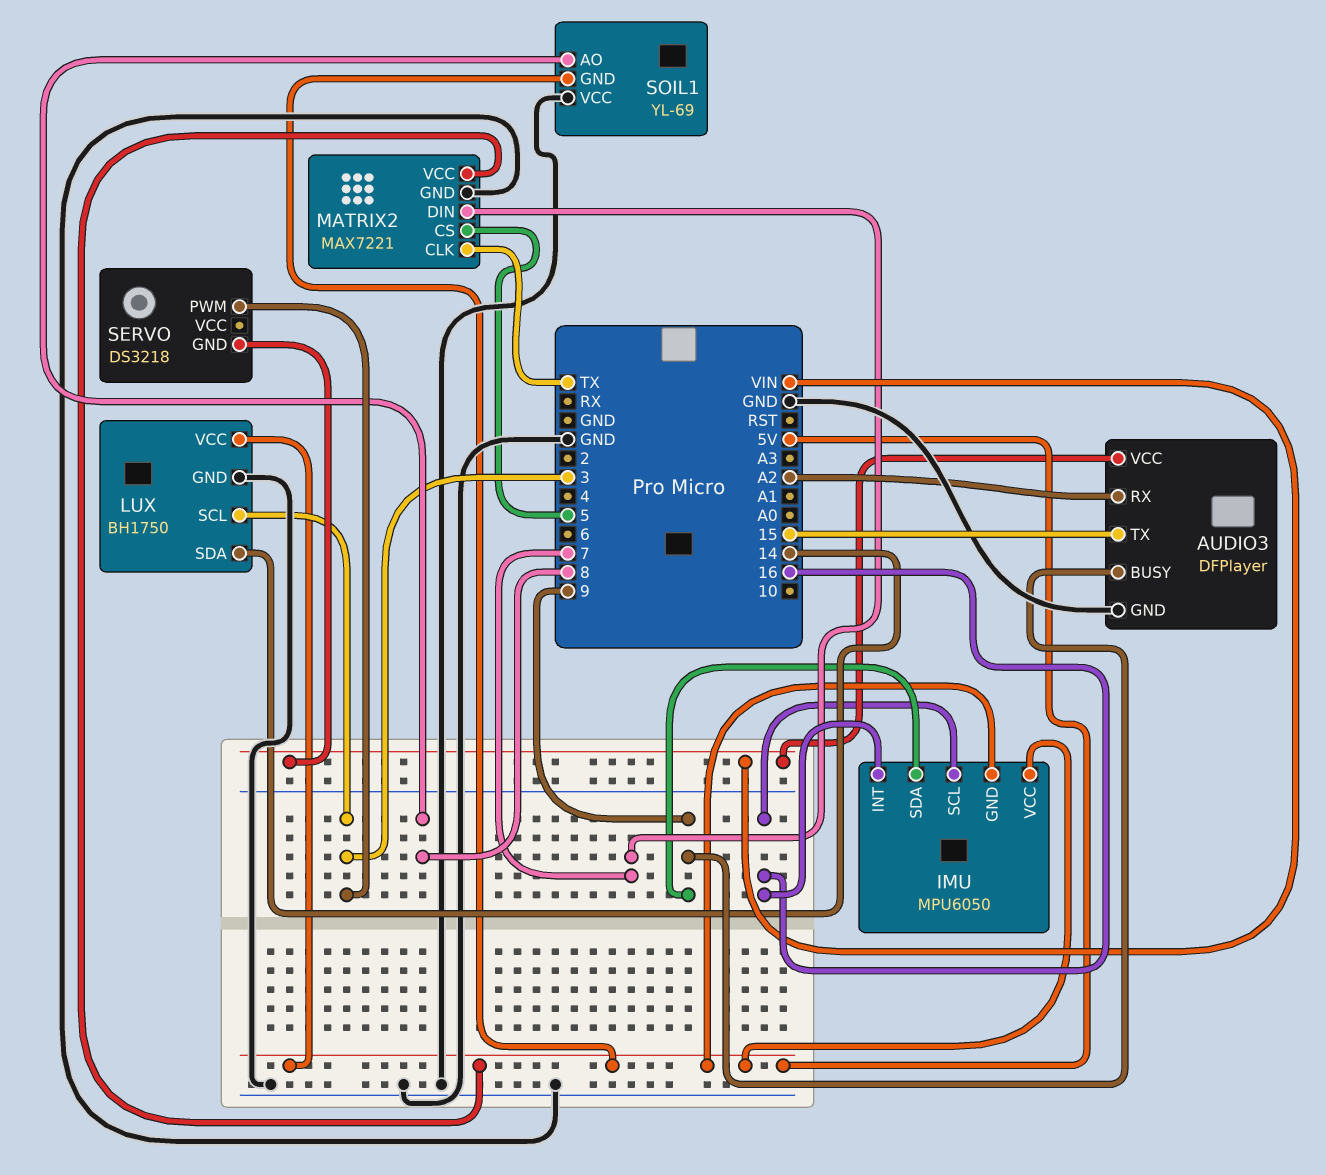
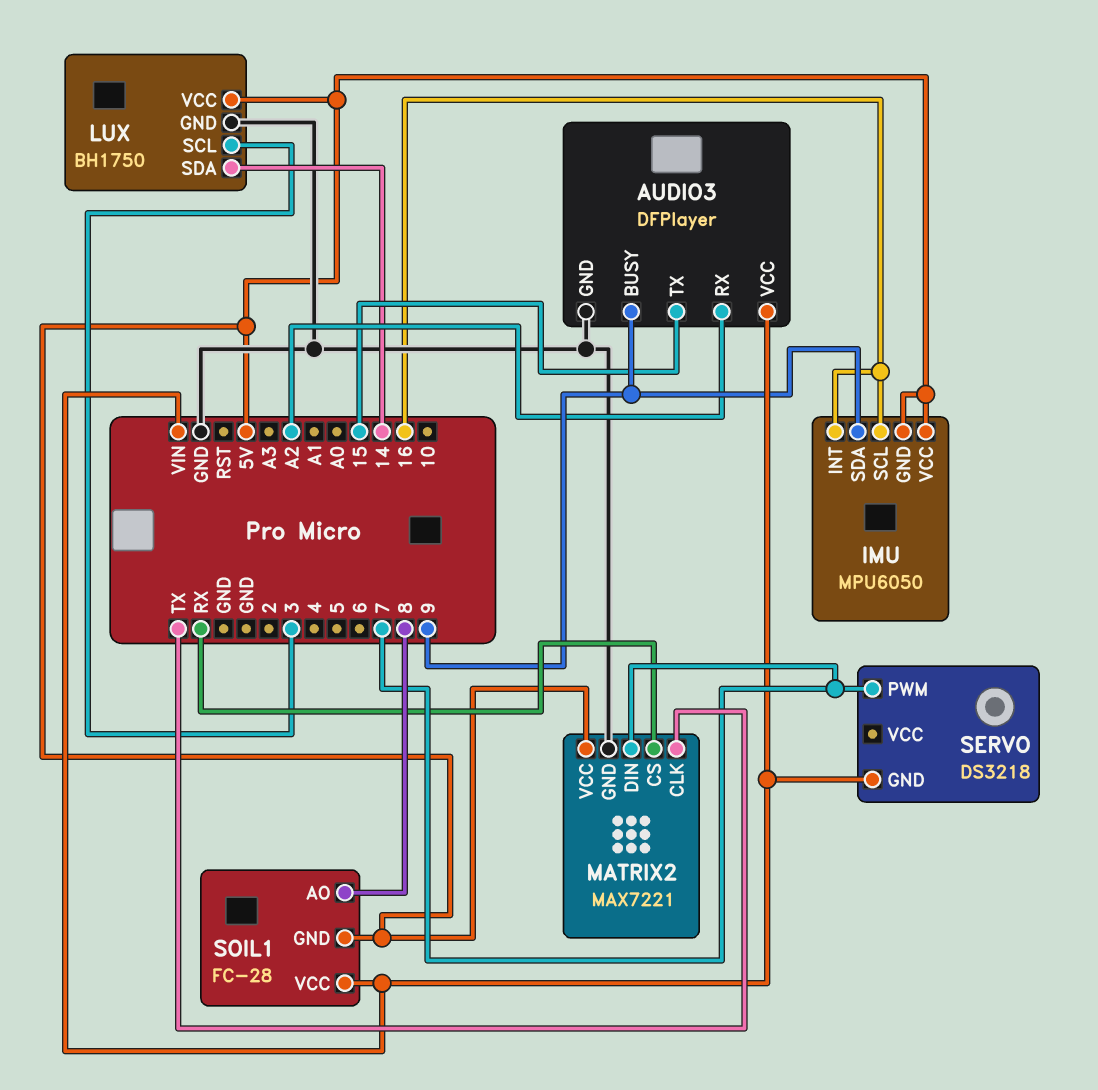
MATRIX2 pin CS: 5 -> RX
SERVO pin PWM: 3 -> 7
SOIL1: YL-69 -> FC-28
SOIL1 pin VCC: GND -> VIN

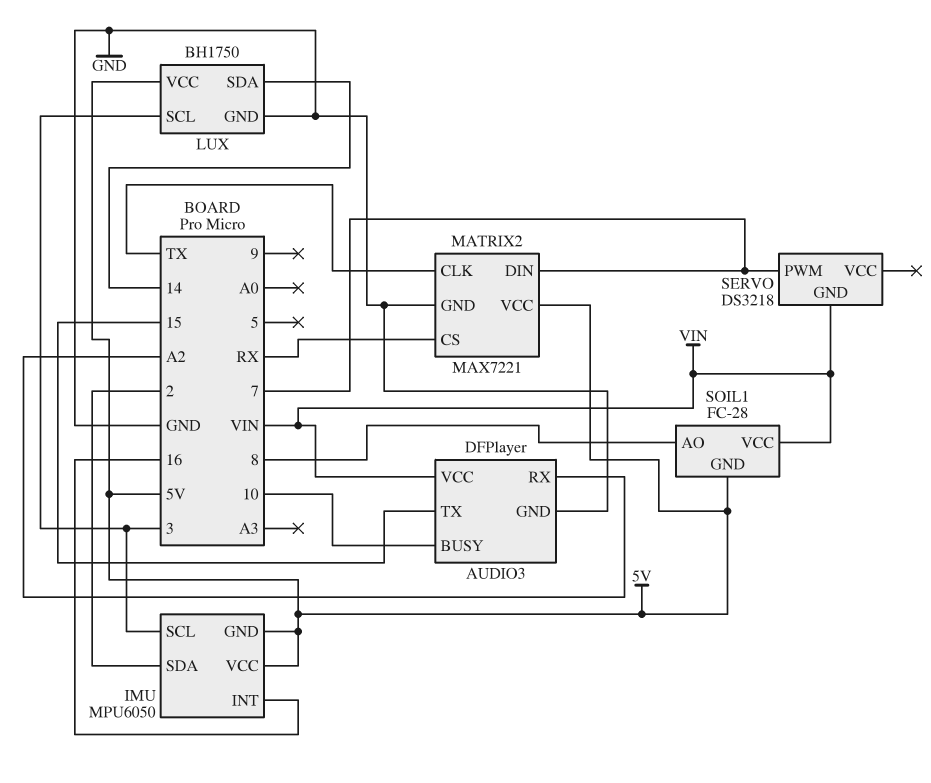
AUDIO3 pin BUSY: 9 -> 10
IMU pin SCL: 16 -> 3
IMU pin SDA: 9 -> 2

